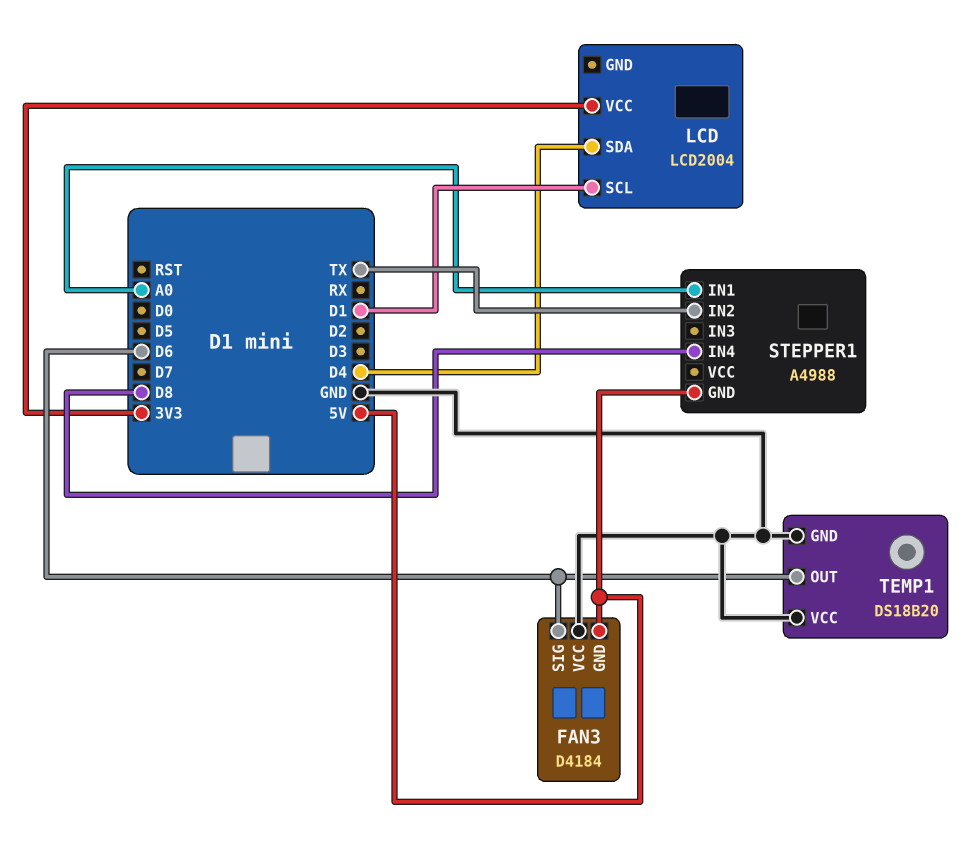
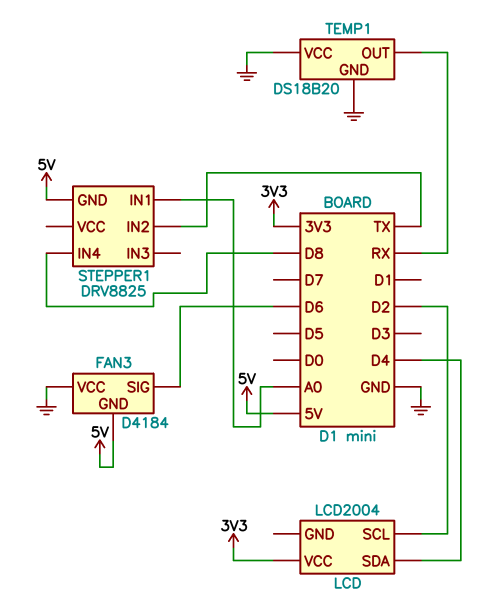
LCD pin SCL: D1 -> D2
STEPPER1: A4988 -> DRV8825
TEMP1 pin OUT: D6 -> RX

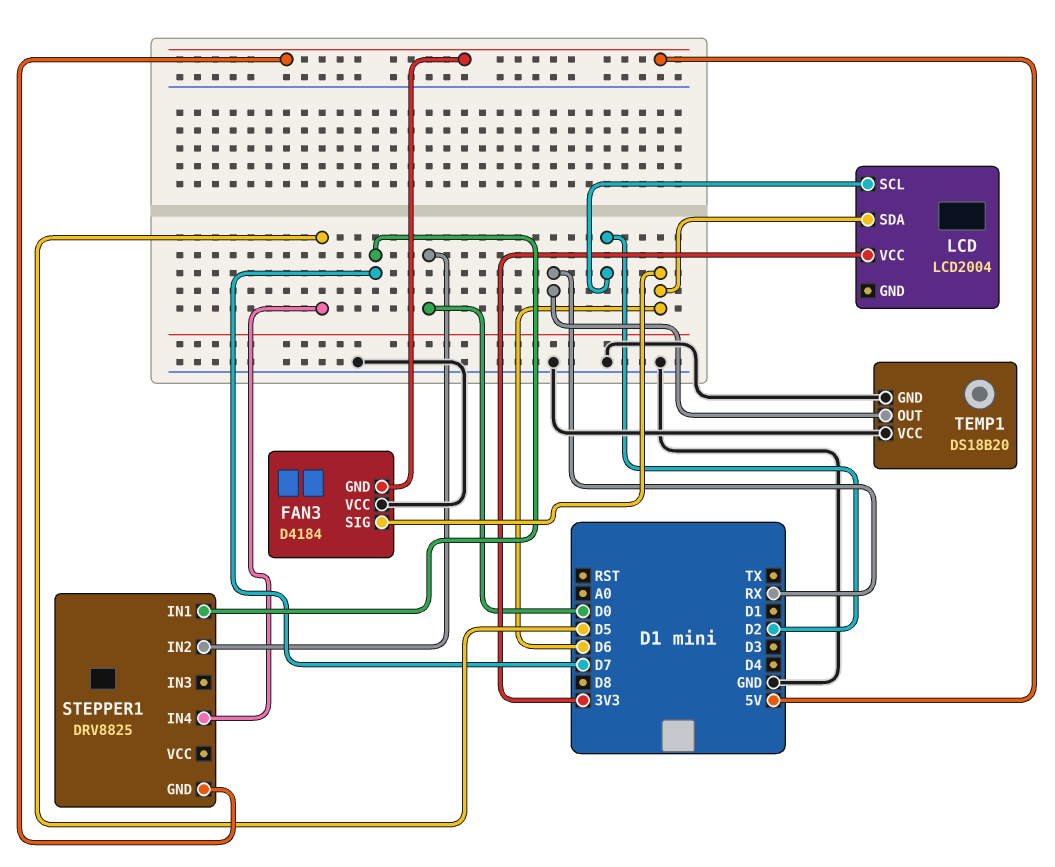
LCD pin SDA: D4 -> D6
STEPPER1 pin IN1: A0 -> D7
STEPPER1 pin IN2: TX -> D0
STEPPER1 pin IN4: D8 -> D5

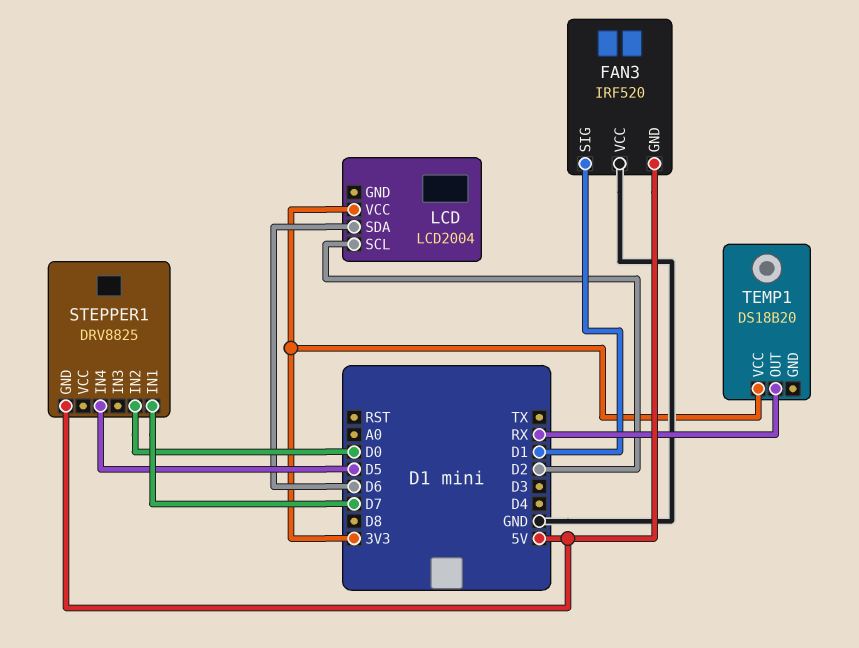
FAN3: D4184 -> IRF520
FAN3 pin SIG: D6 -> D1
TEMP1 pin GND: GND -> none
TEMP1 pin VCC: GND -> 3V3

